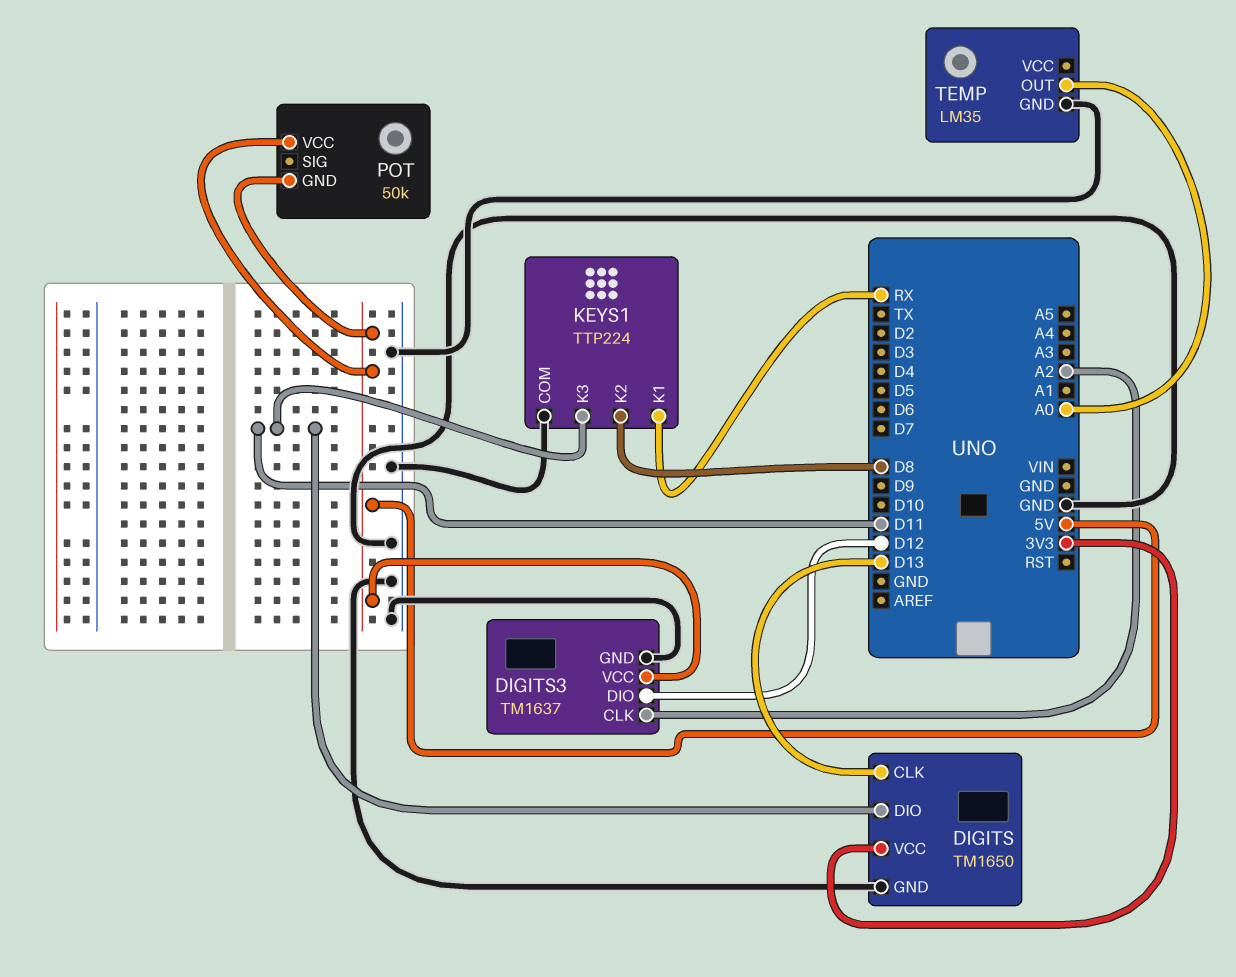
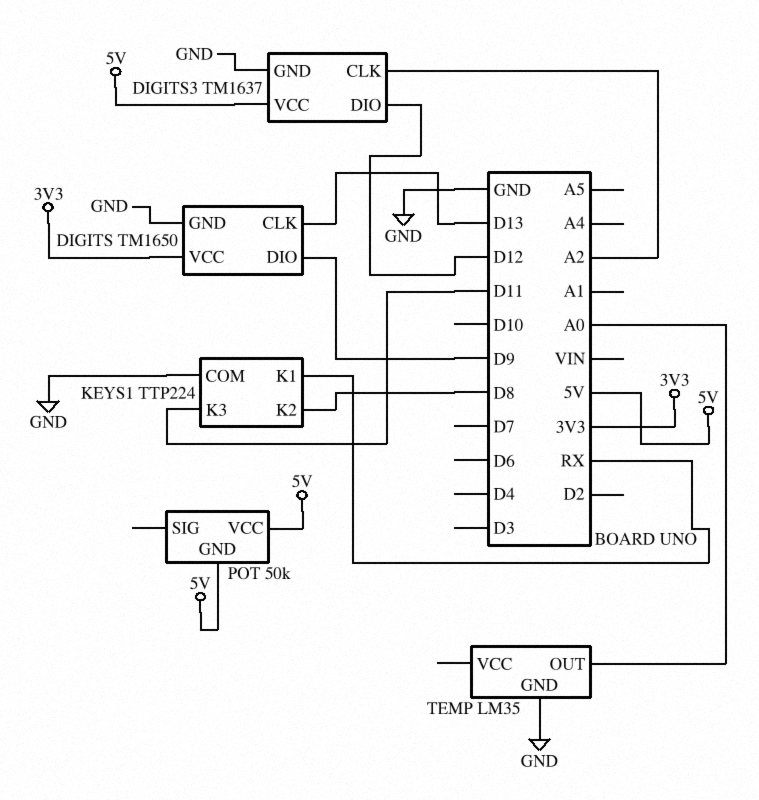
DIGITS pin DIO: D11 -> D9

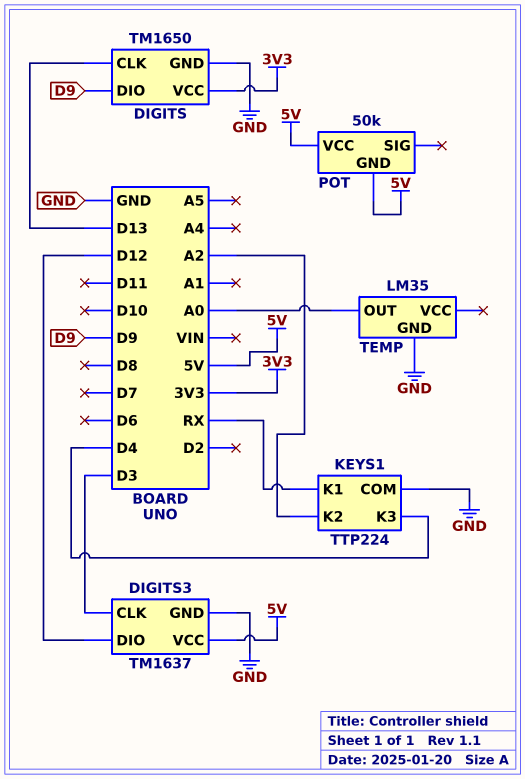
DIGITS3 pin CLK: A2 -> D3
KEYS1 pin K2: D8 -> A2
KEYS1 pin K3: D11 -> D4

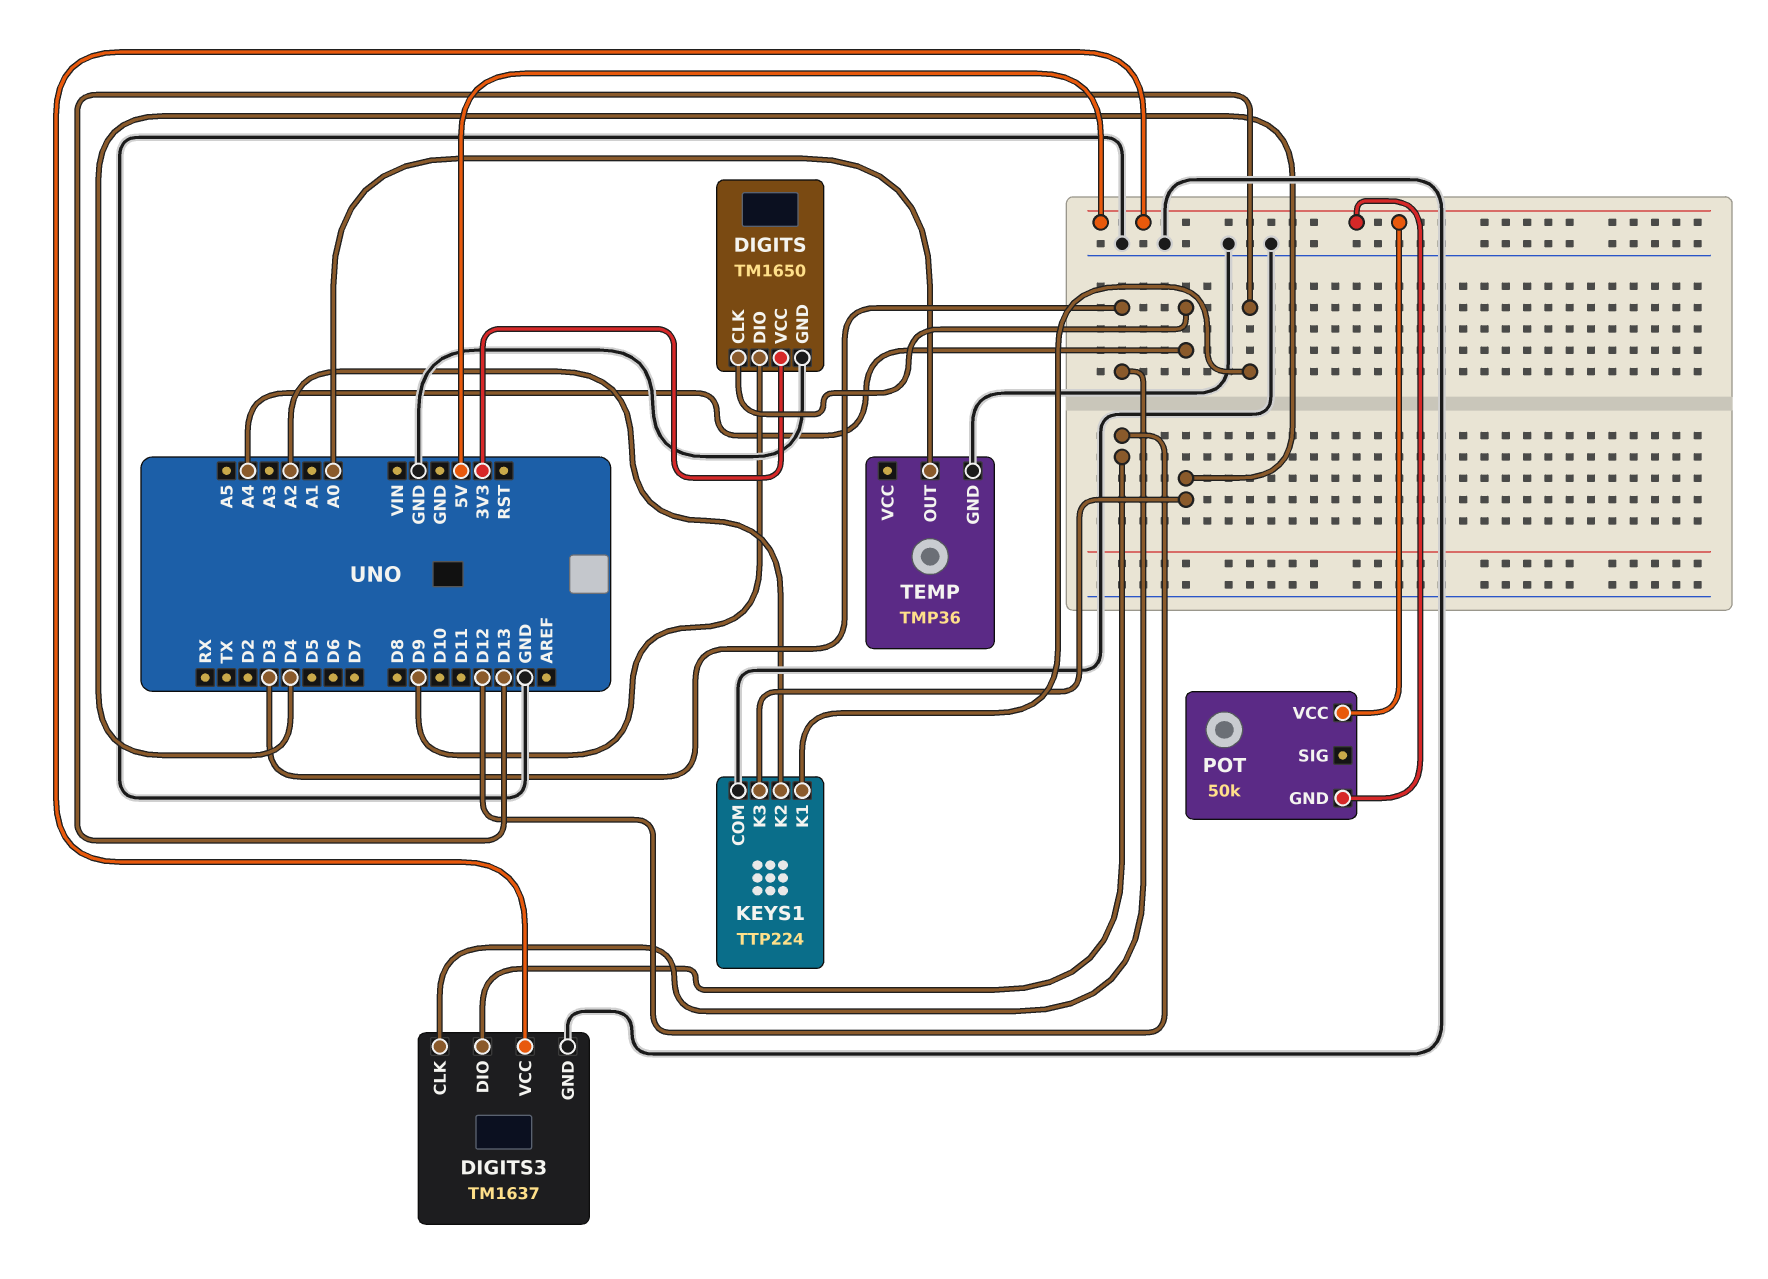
DIGITS pin CLK: D13 -> A4
KEYS1 pin K1: RX -> D13
TEMP: LM35 -> TMP36

